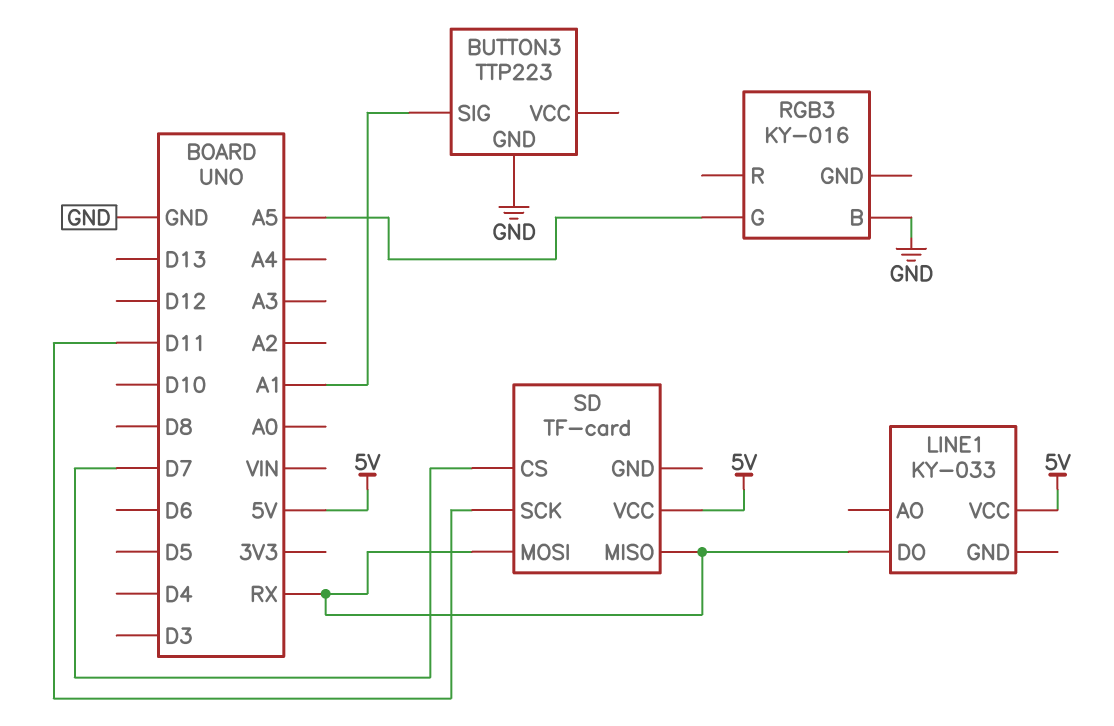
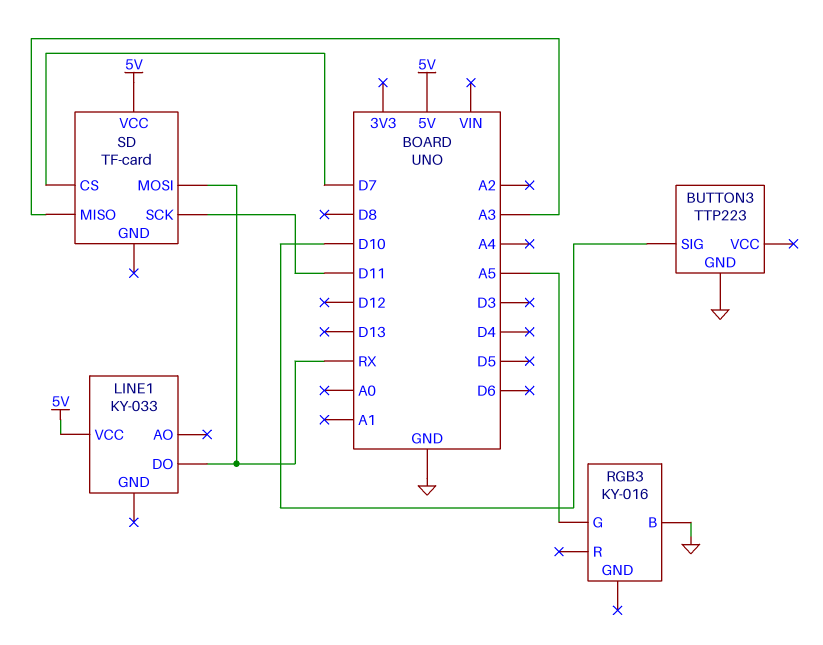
BUTTON3 pin SIG: A1 -> D10
SD pin MISO: RX -> A3

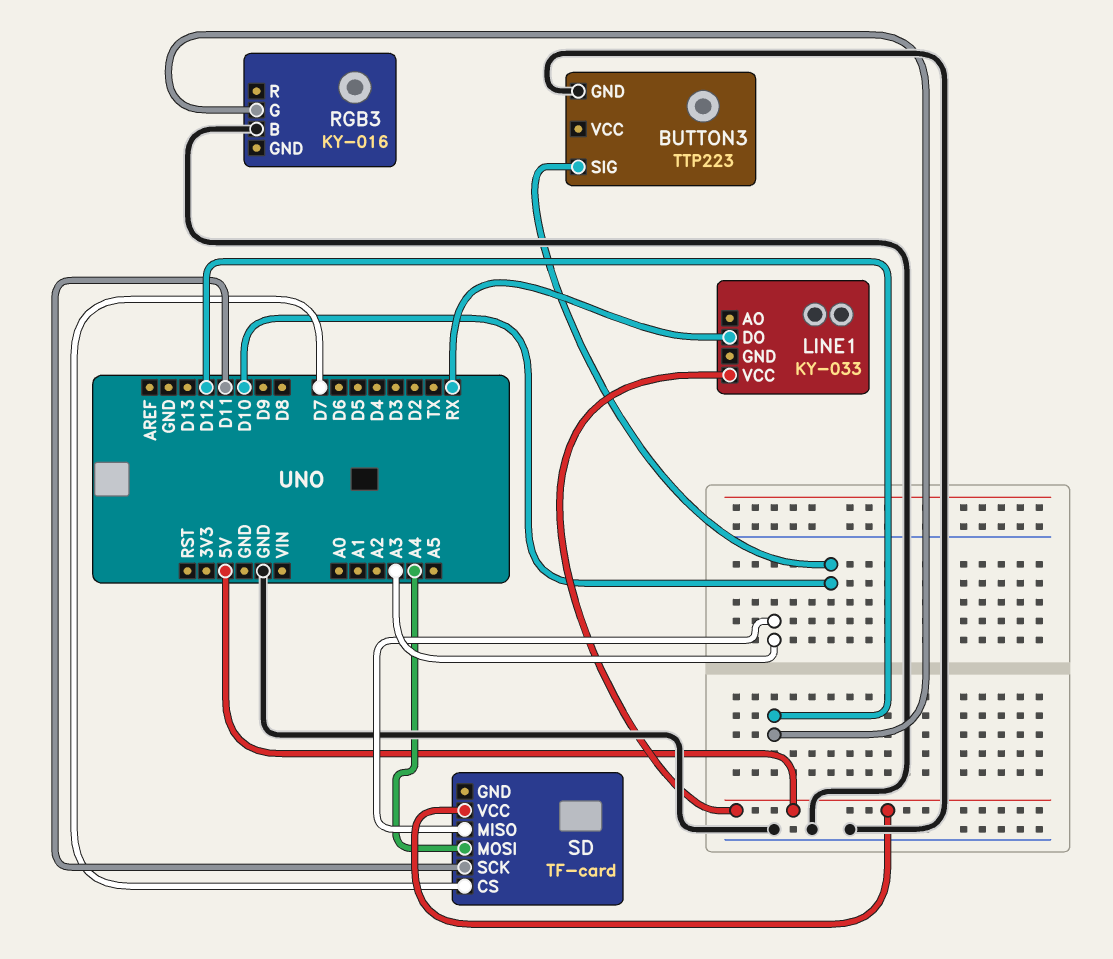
RGB3 pin G: A5 -> D12
SD pin MOSI: RX -> A4

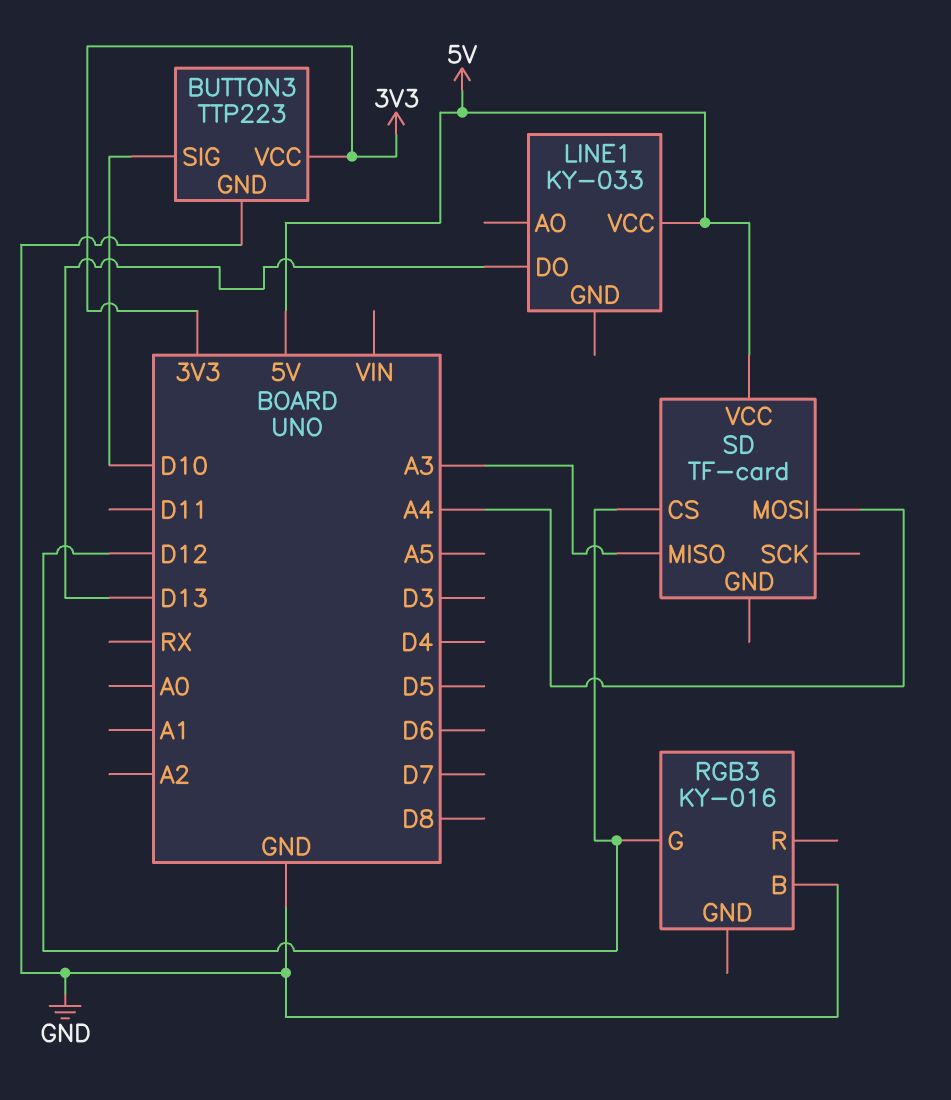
BUTTON3 pin VCC: none -> 3V3
LINE1 pin DO: RX -> D13
SD pin CS: D7 -> D12
SD pin SCK: D11 -> none

